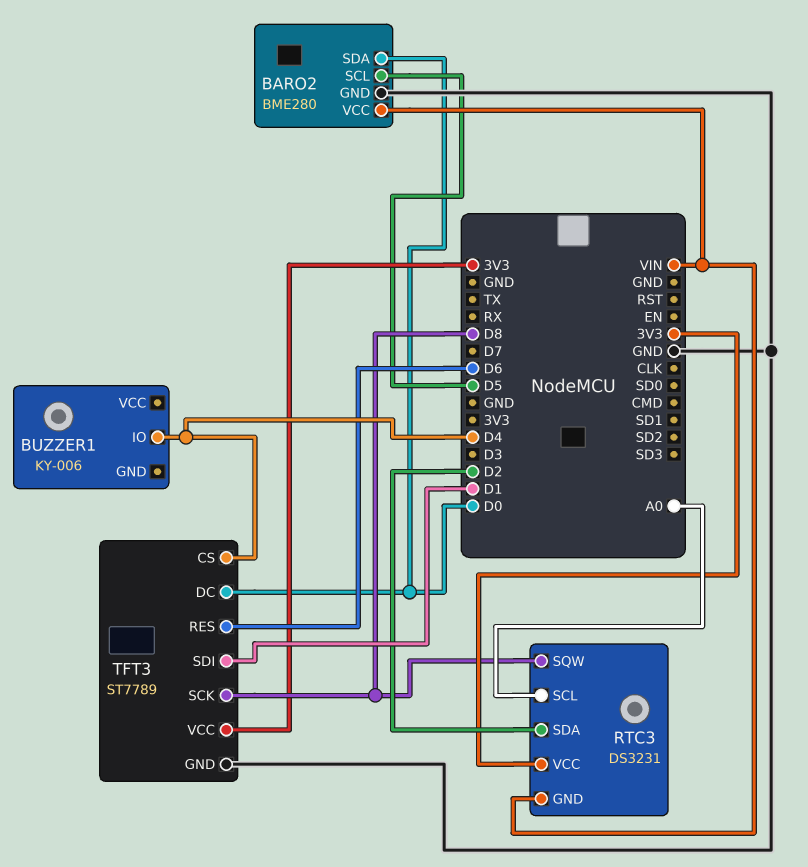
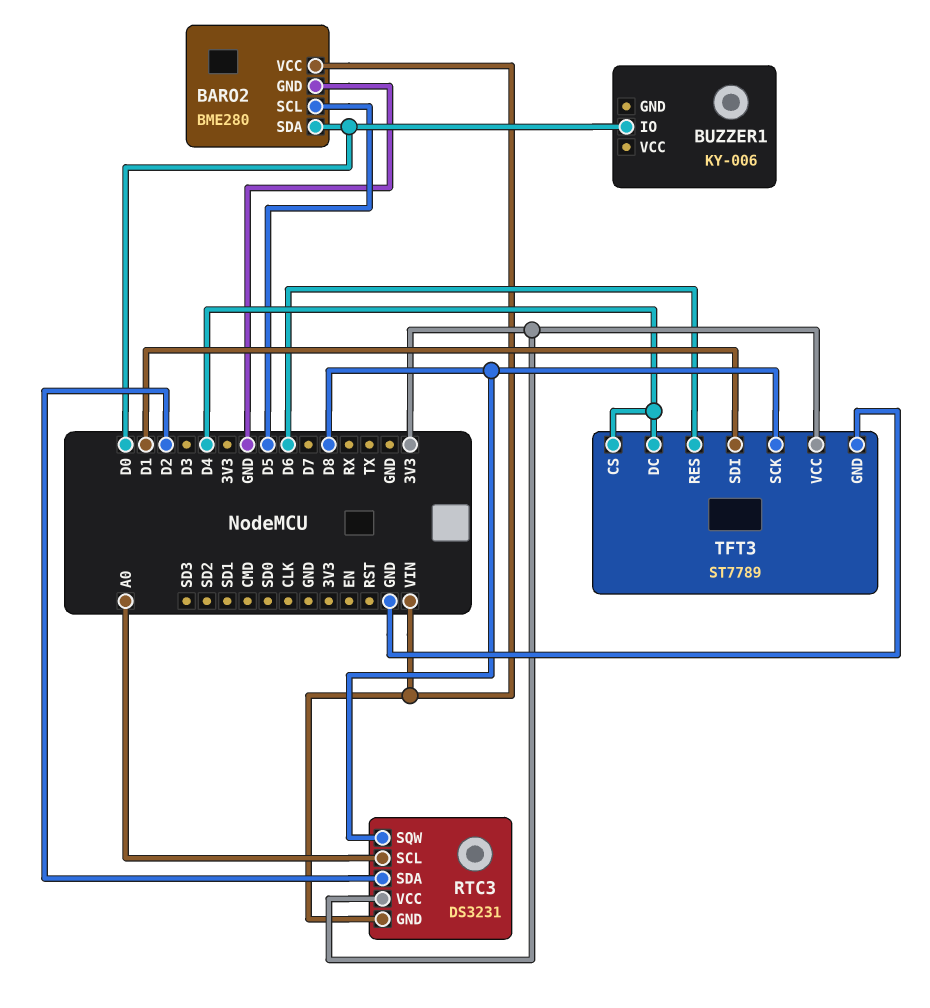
BUZZER1 pin IO: D4 -> D0
TFT3 pin DC: D0 -> D4

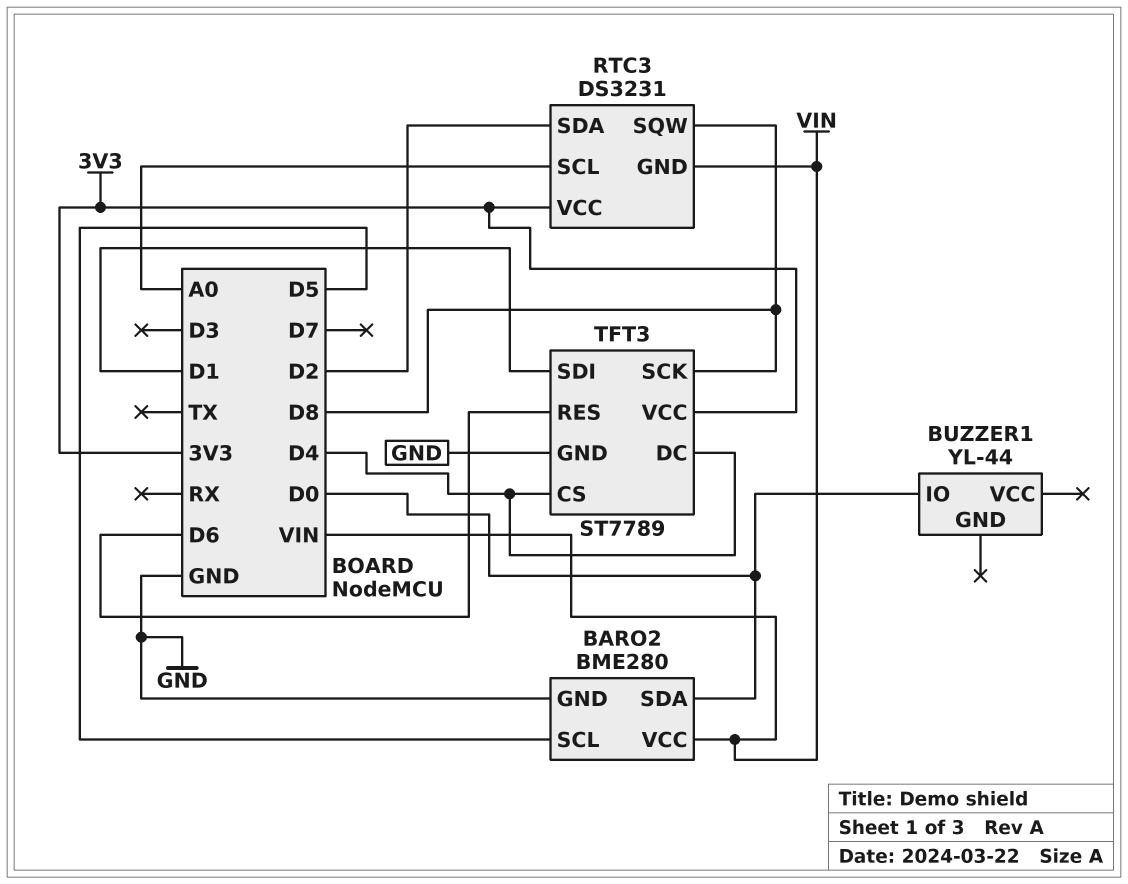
BUZZER1: KY-006 -> YL-44

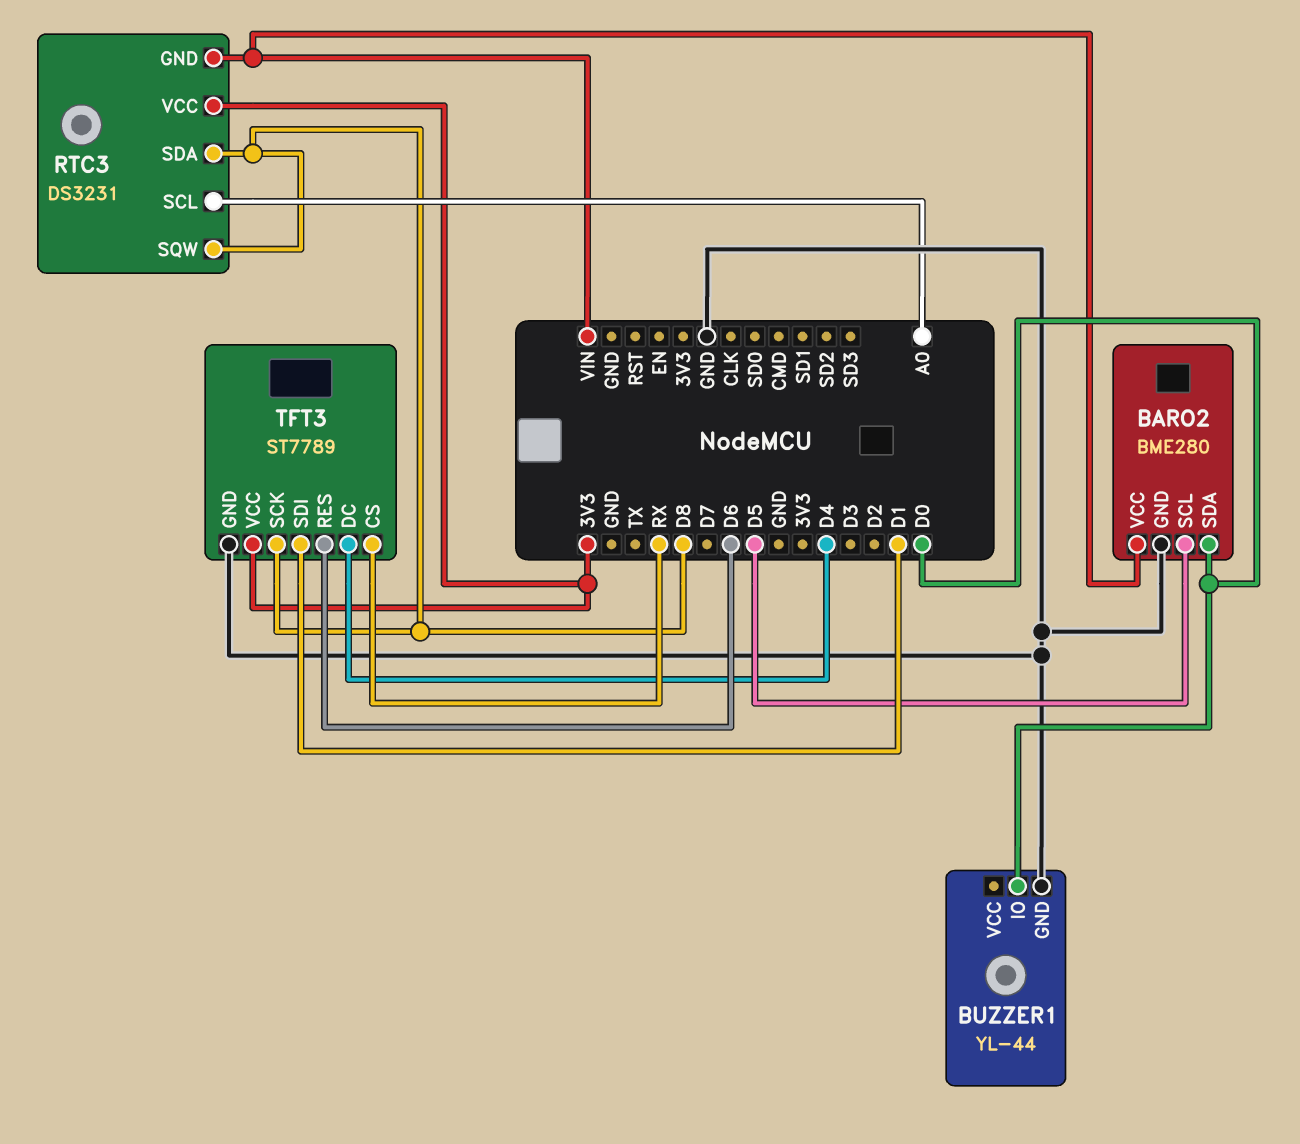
BUZZER1 pin GND: none -> GND
RTC3 pin SDA: D2 -> D8
TFT3 pin CS: D4 -> RX

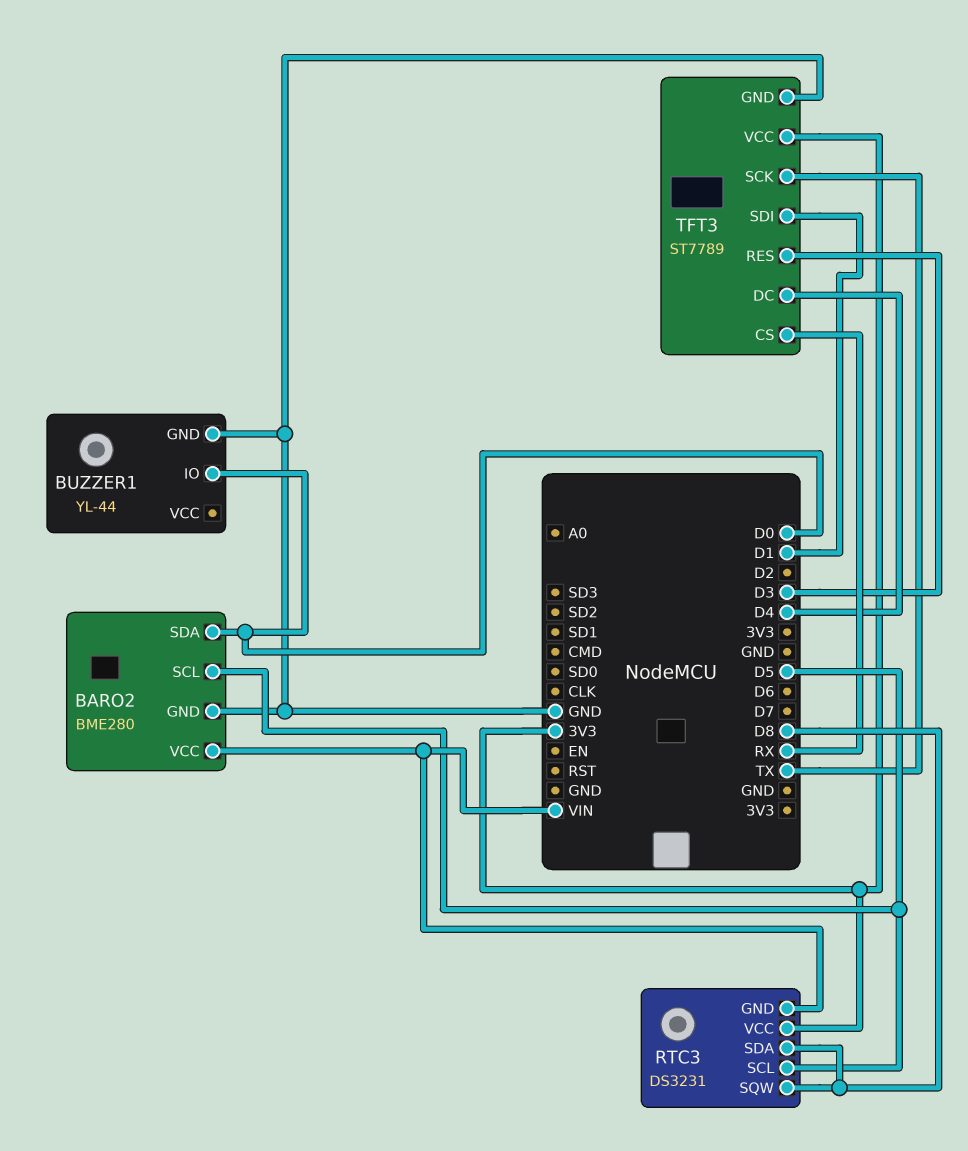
RTC3 pin SCL: A0 -> D5
TFT3 pin RES: D6 -> D3
TFT3 pin SCK: D8 -> TX

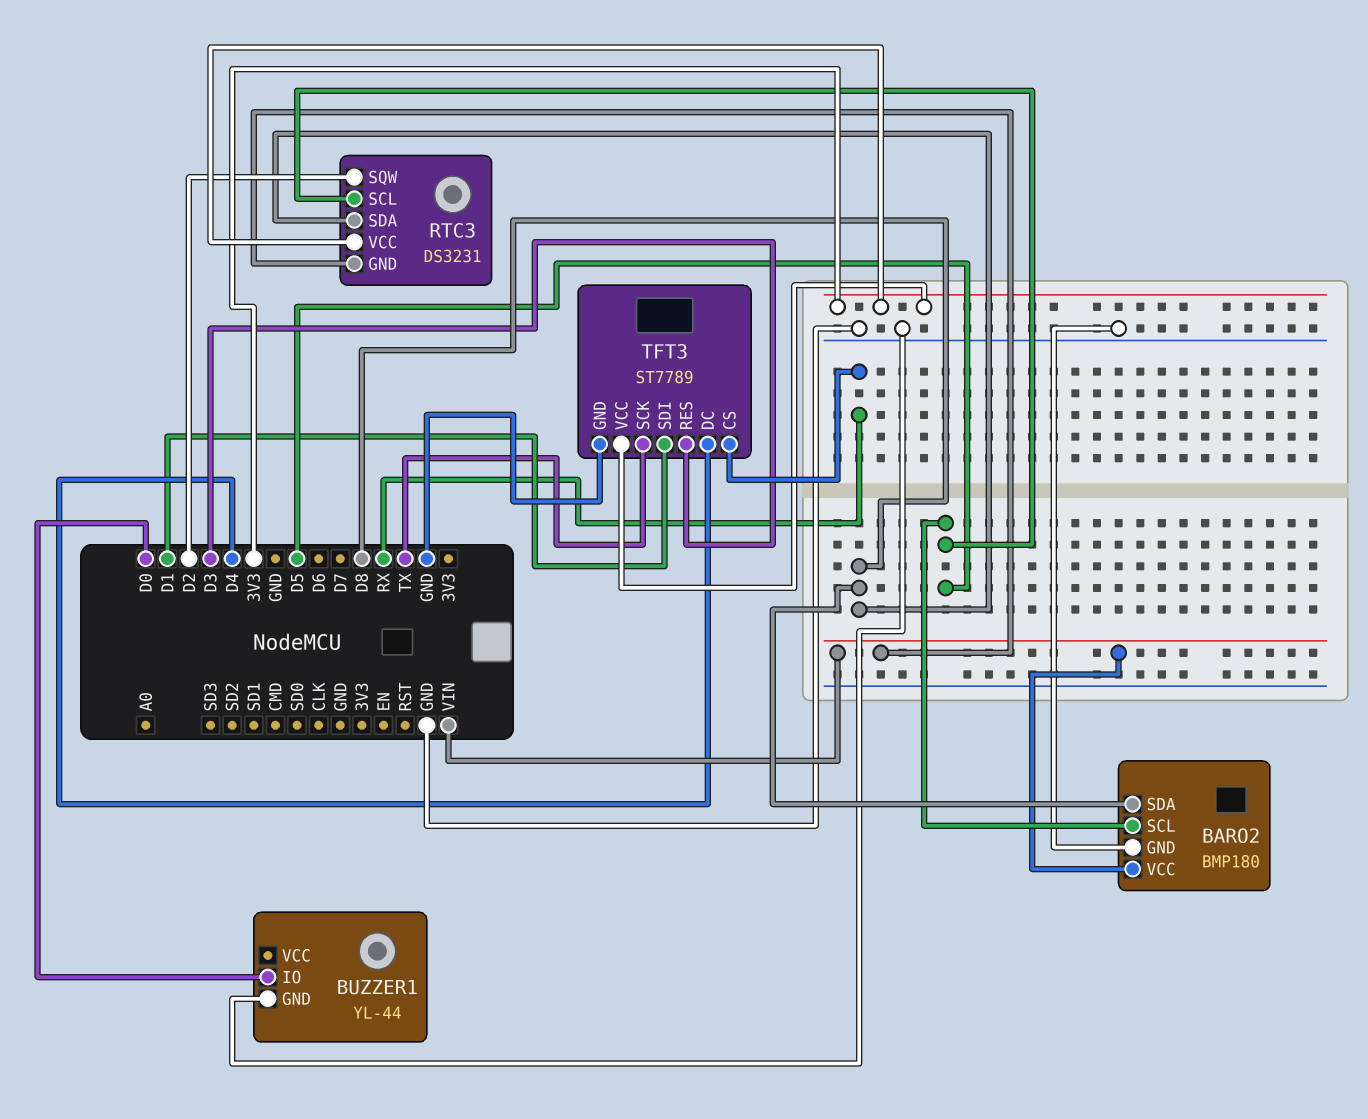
BARO2: BME280 -> BMP180
BARO2 pin SDA: D0 -> D8
RTC3 pin SQW: D8 -> D2

